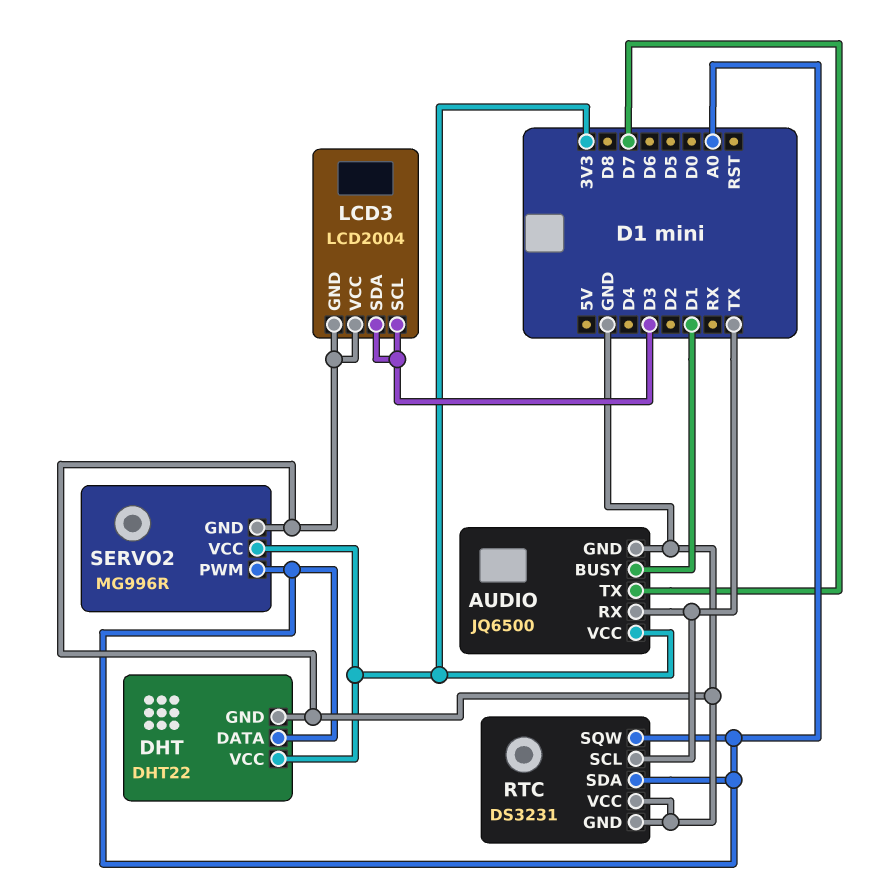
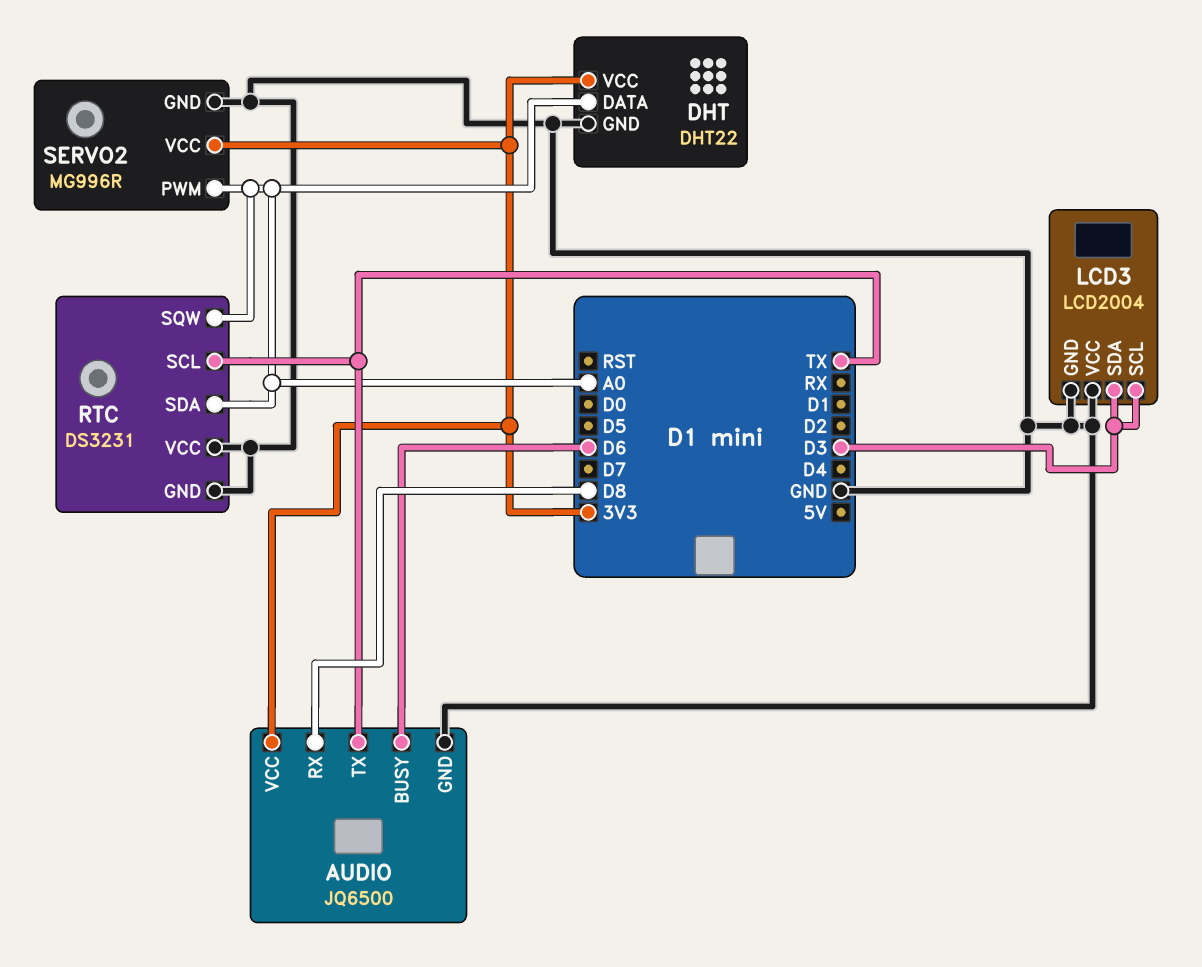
AUDIO pin BUSY: D1 -> D6
AUDIO pin RX: TX -> D8
AUDIO pin TX: D7 -> TX

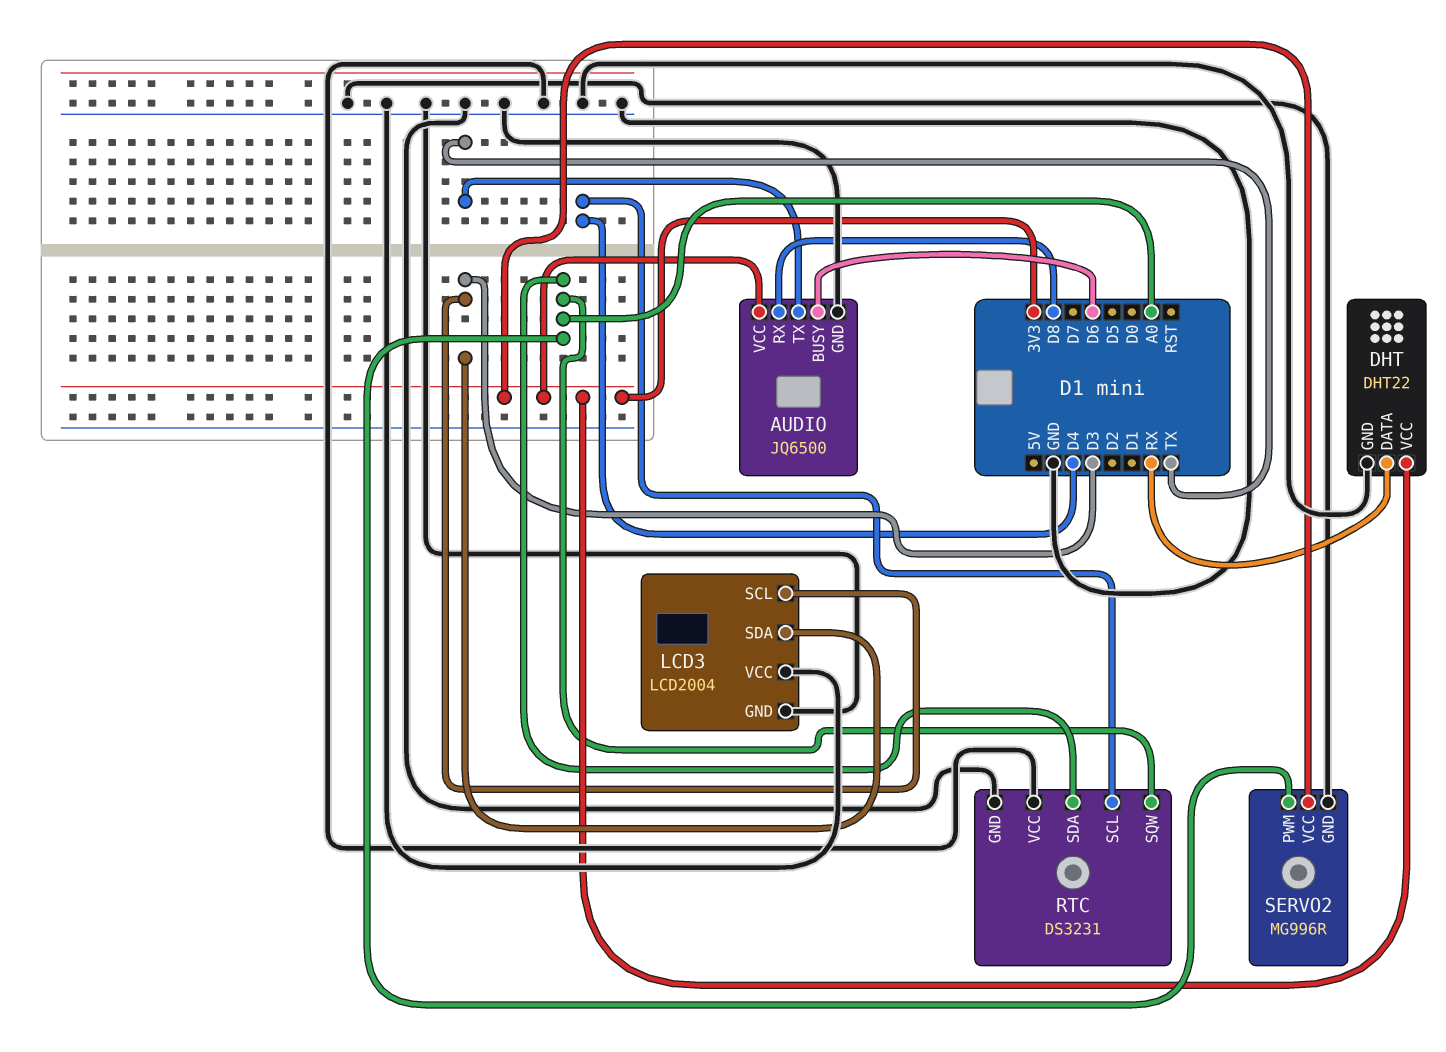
DHT pin DATA: A0 -> RX
RTC pin SCL: TX -> D4

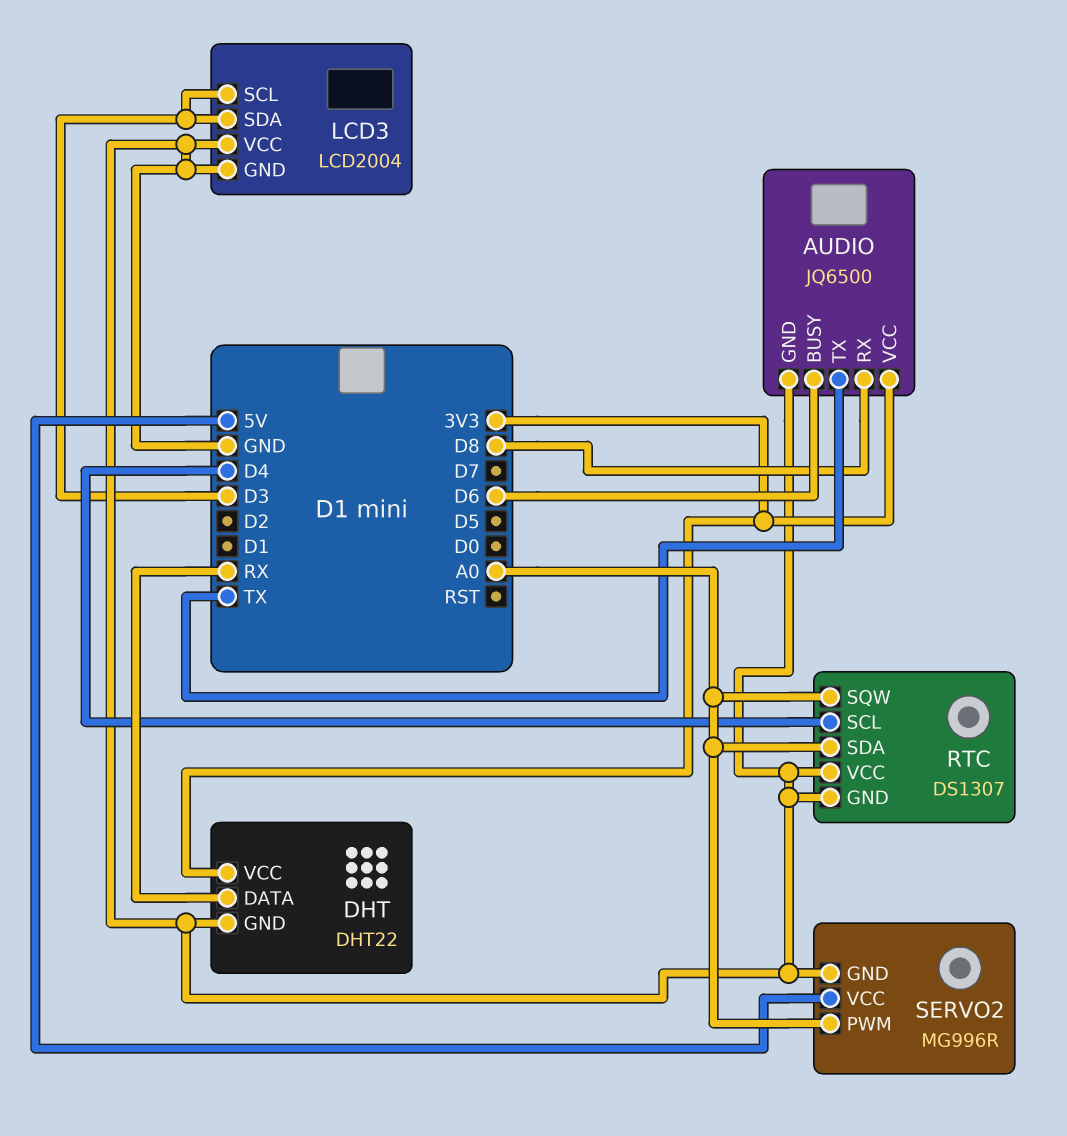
RTC: DS3231 -> DS1307
SERVO2 pin VCC: 3V3 -> 5V

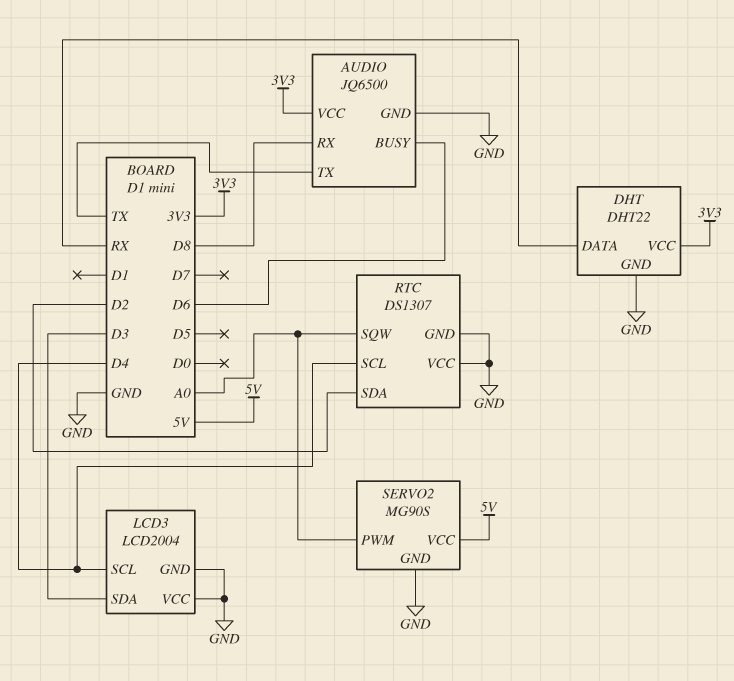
LCD3 pin SCL: D3 -> D4
RTC pin SDA: A0 -> D2
SERVO2: MG996R -> MG90S

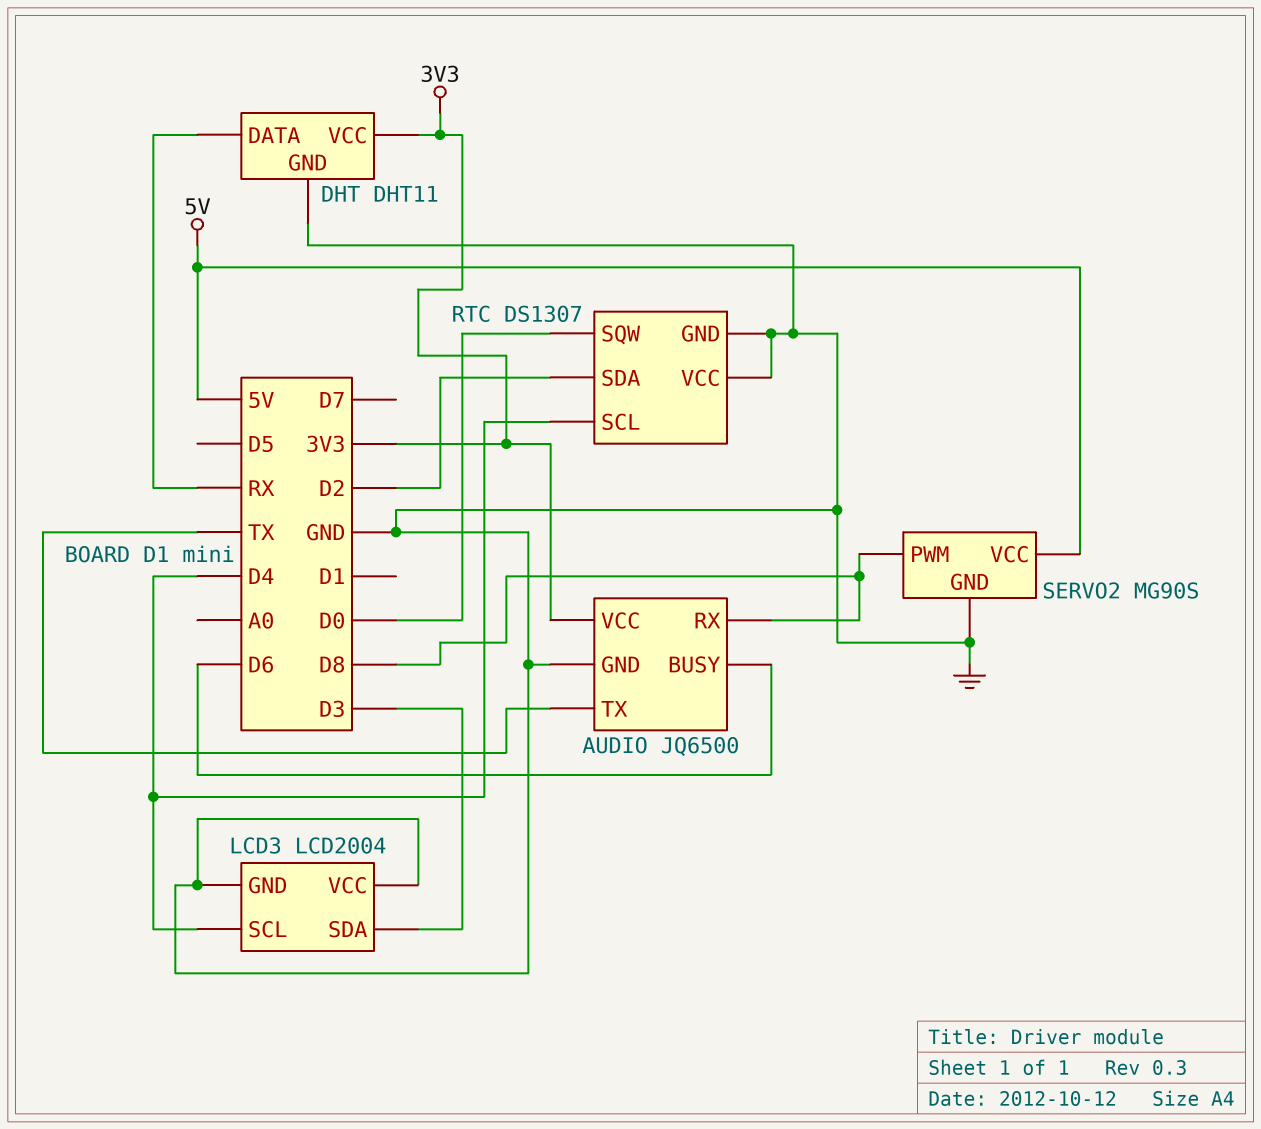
DHT: DHT22 -> DHT11
RTC pin SQW: A0 -> D0
SERVO2 pin PWM: A0 -> D8

